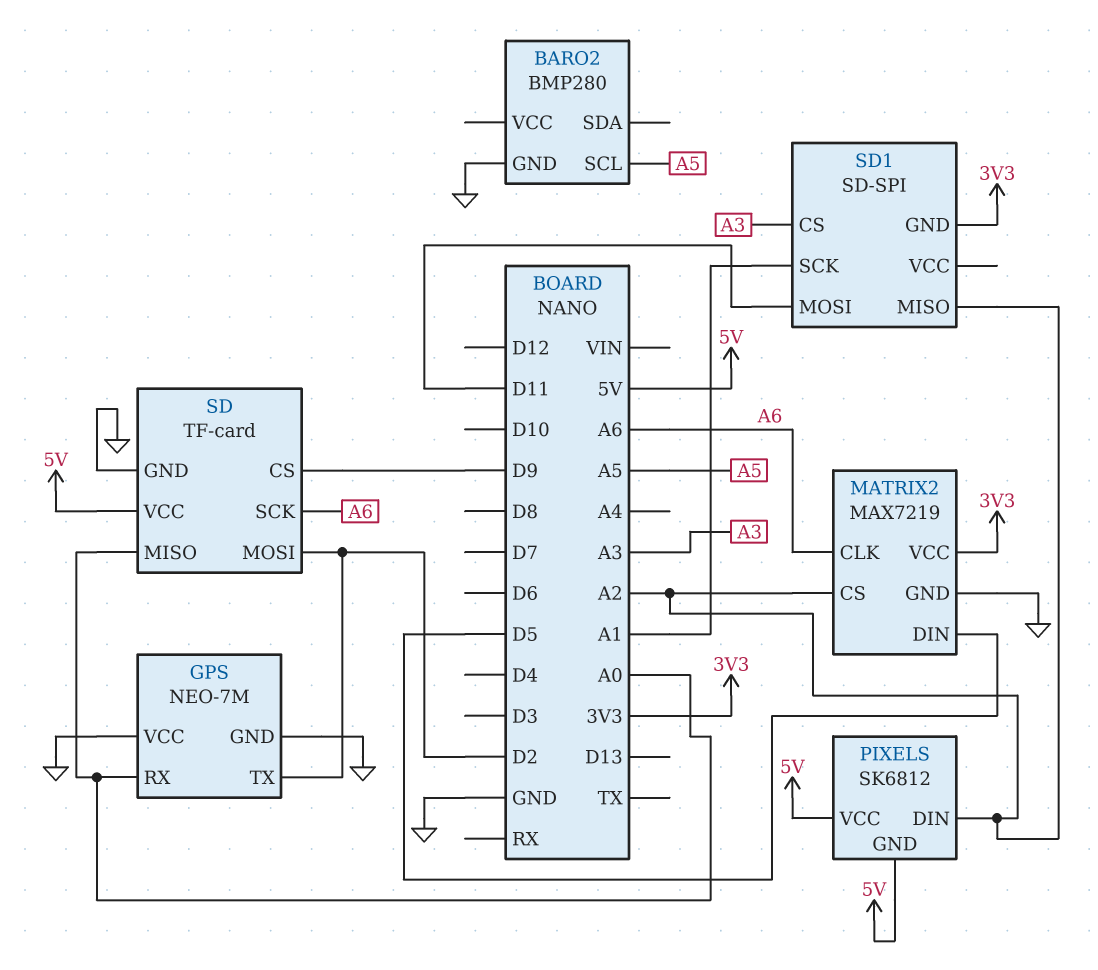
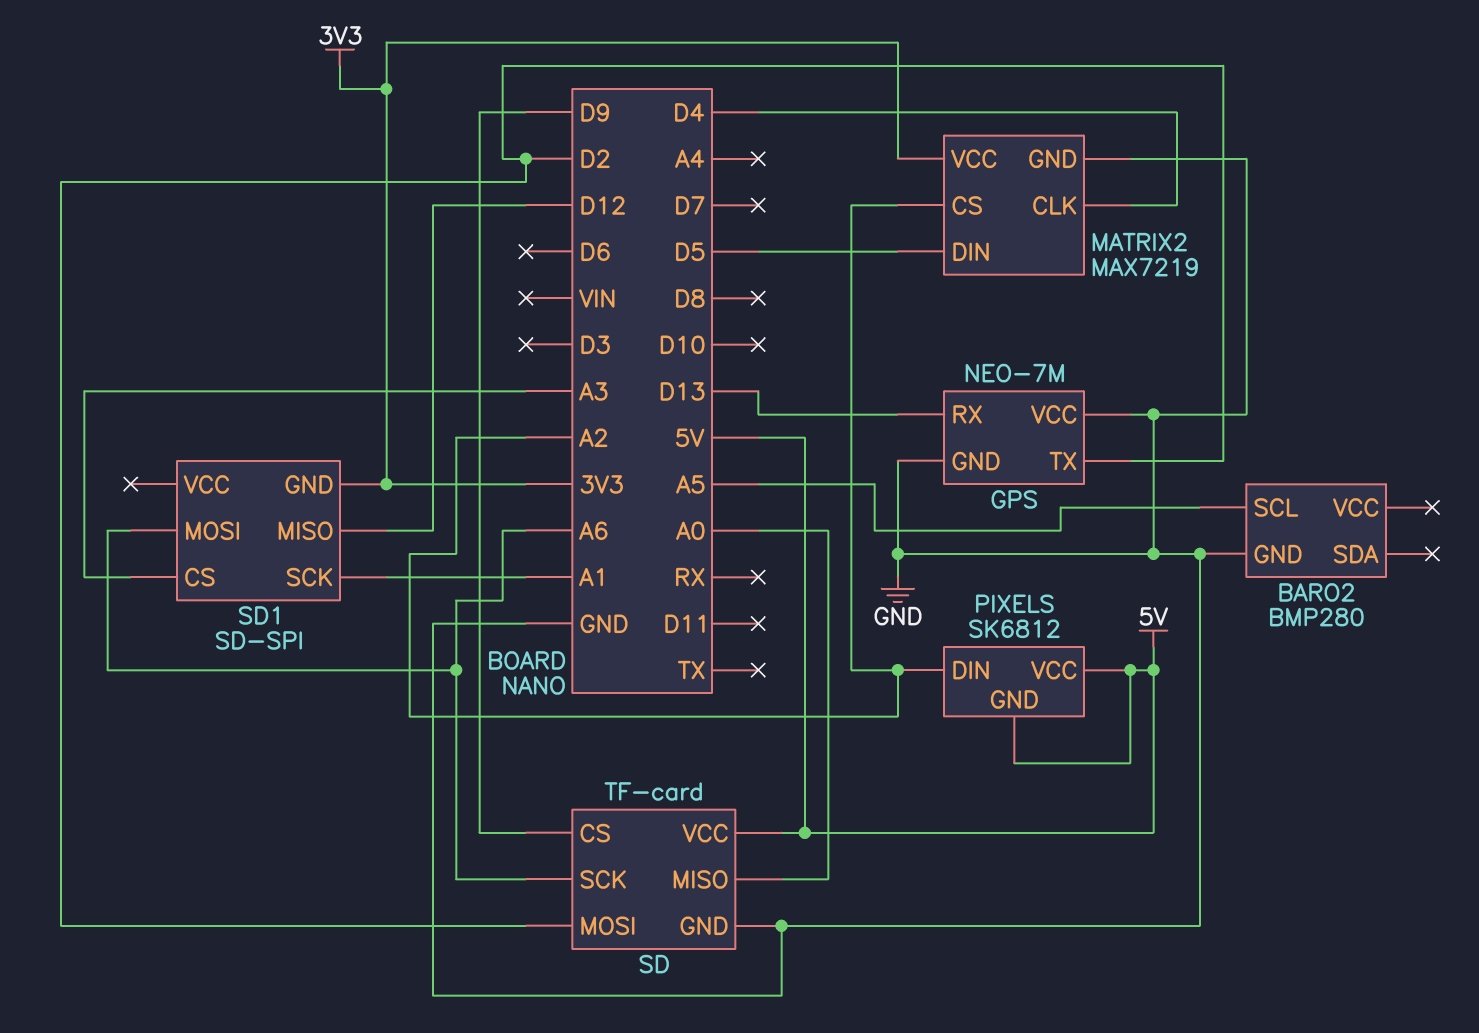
GPS pin RX: A0 -> D13
MATRIX2 pin CLK: A6 -> D4
SD1 pin MISO: A2 -> D12
SD1 pin MOSI: D11 -> A6

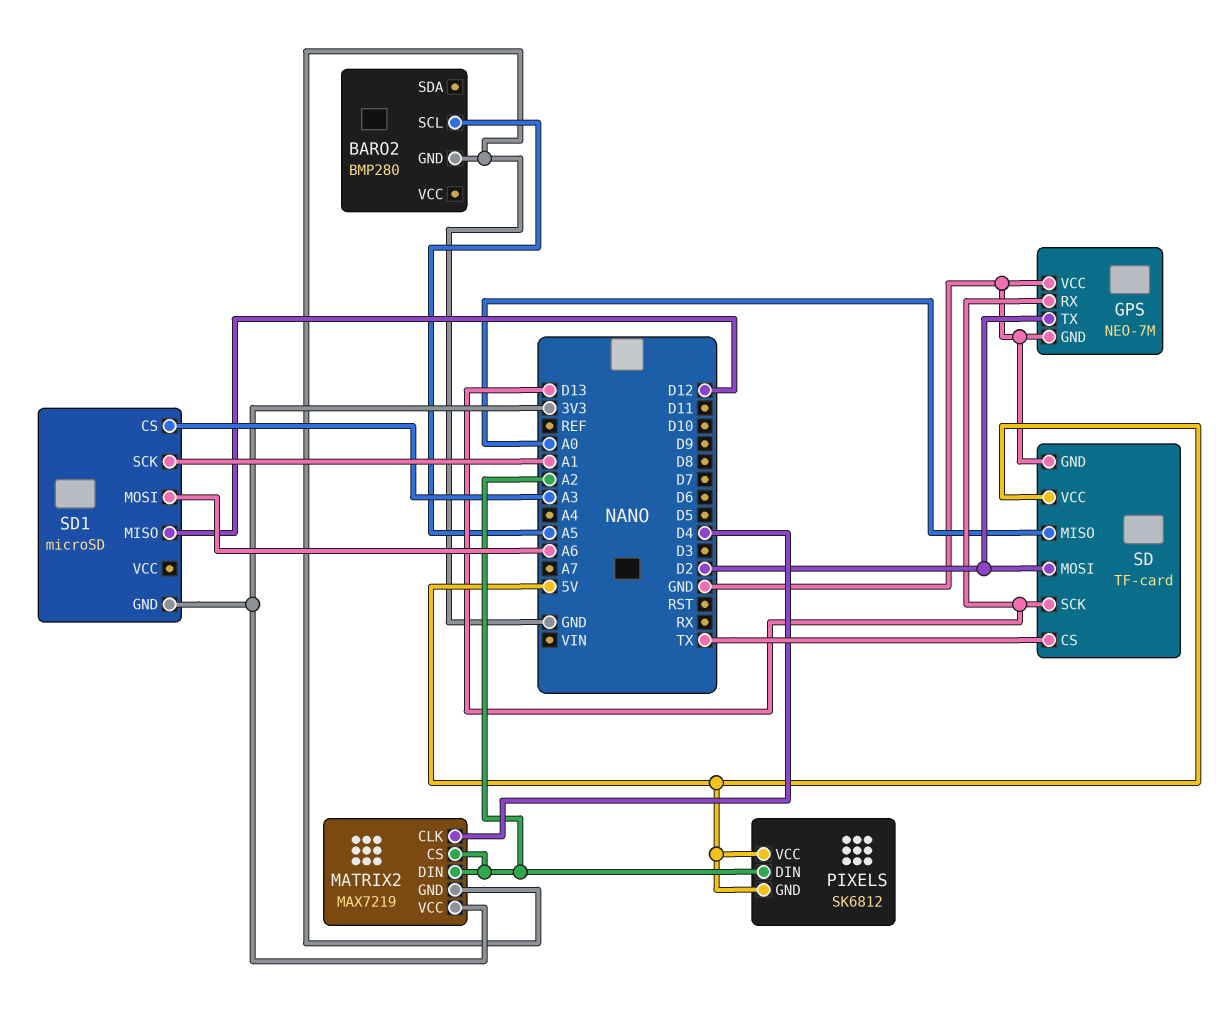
MATRIX2 pin DIN: D5 -> A2
SD pin CS: D9 -> TX
SD pin SCK: A6 -> D13
SD1: SD-SPI -> microSD

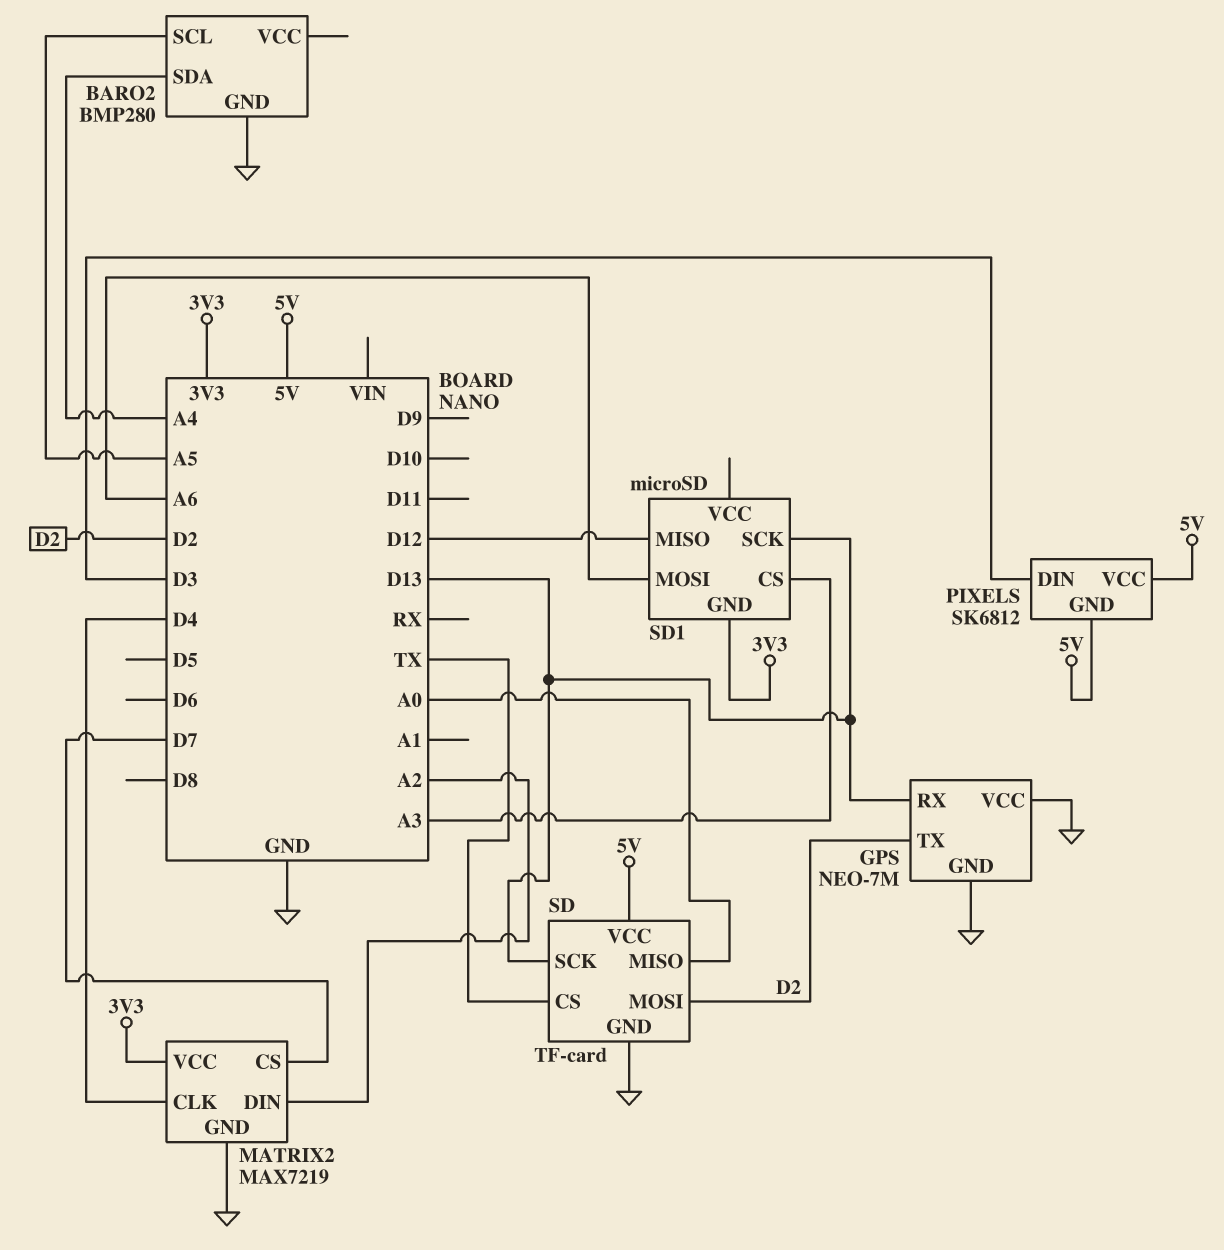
BARO2 pin SDA: none -> A4
MATRIX2 pin CS: A2 -> D7
PIXELS pin DIN: A2 -> D3
SD1 pin SCK: A1 -> D13

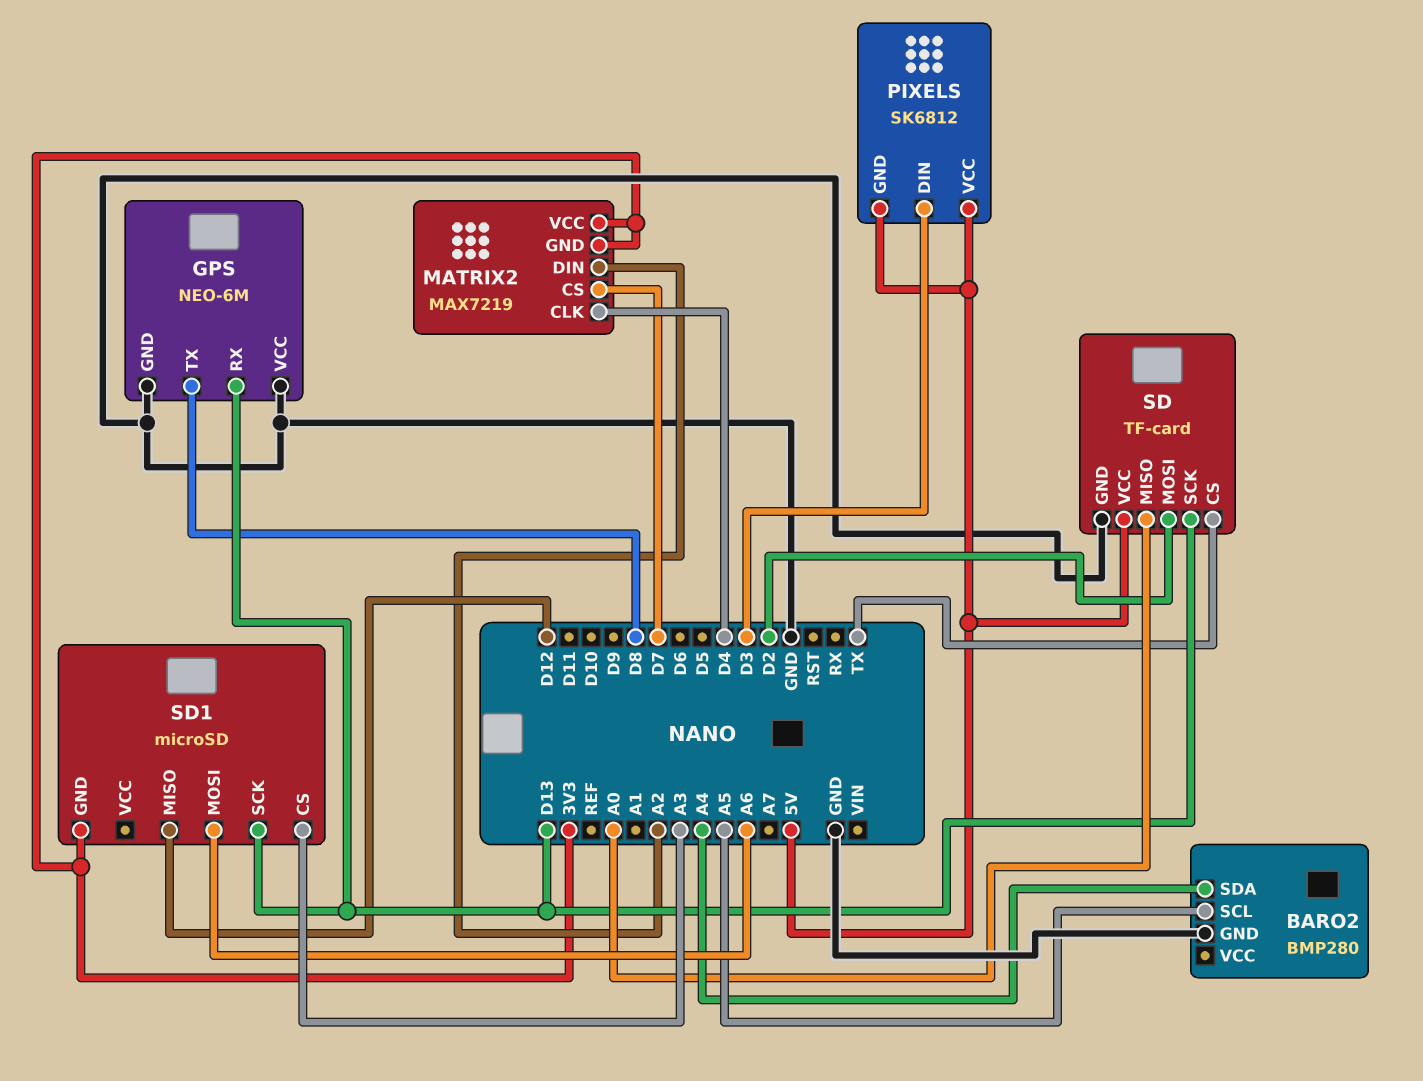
GPS: NEO-7M -> NEO-6M
GPS pin TX: D2 -> D8
MATRIX2 pin GND: GND -> 3V3

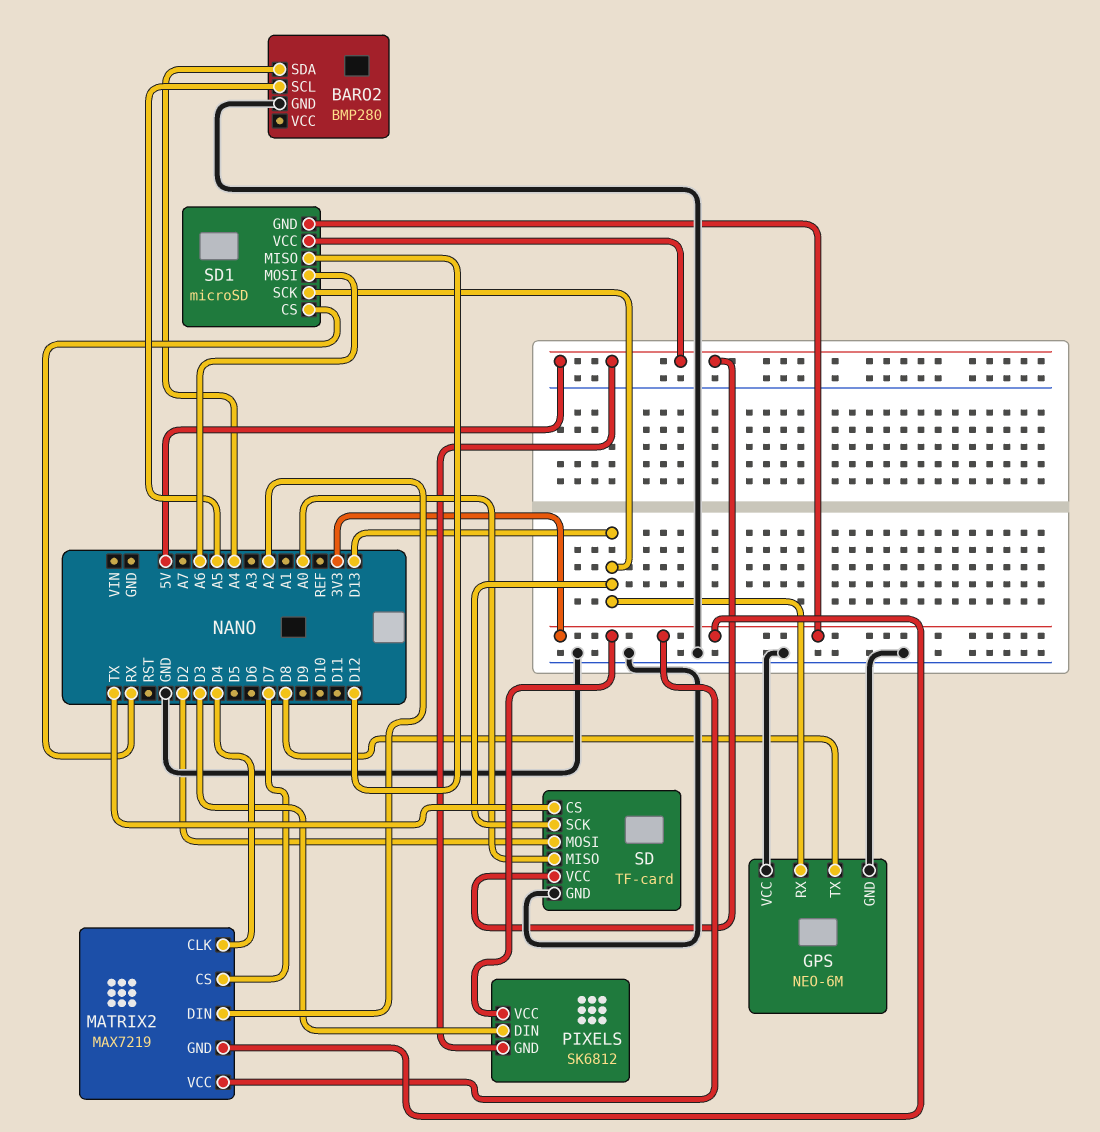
PIXELS pin VCC: 5V -> 3V3
SD1 pin CS: A3 -> RX
SD1 pin VCC: none -> 5V

